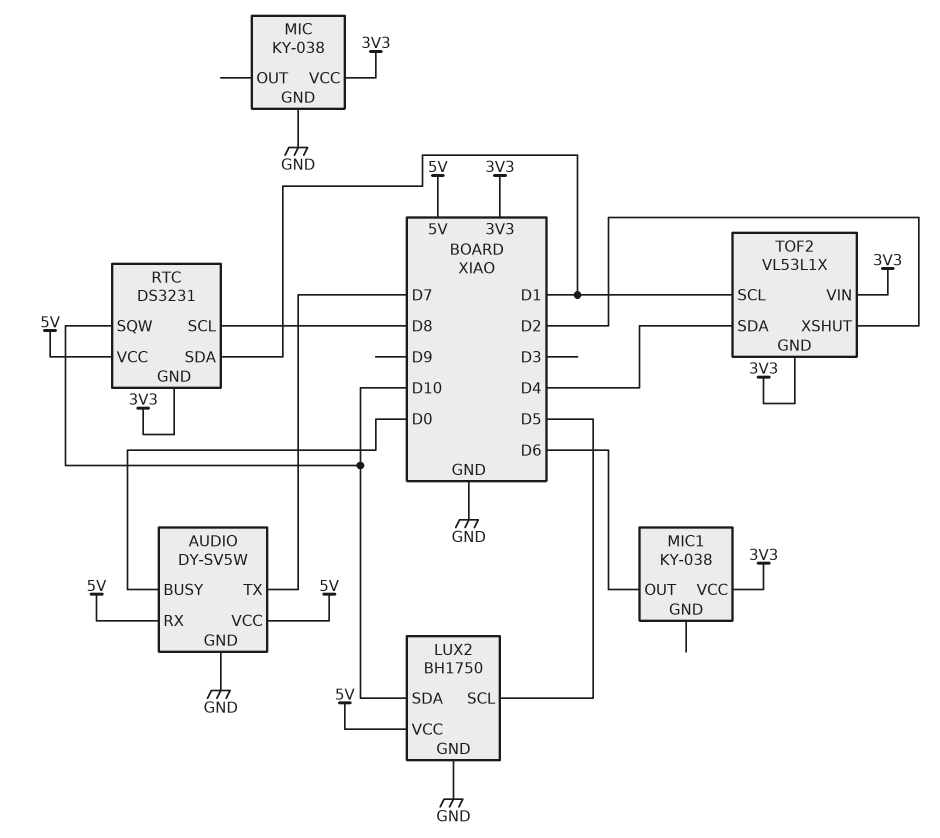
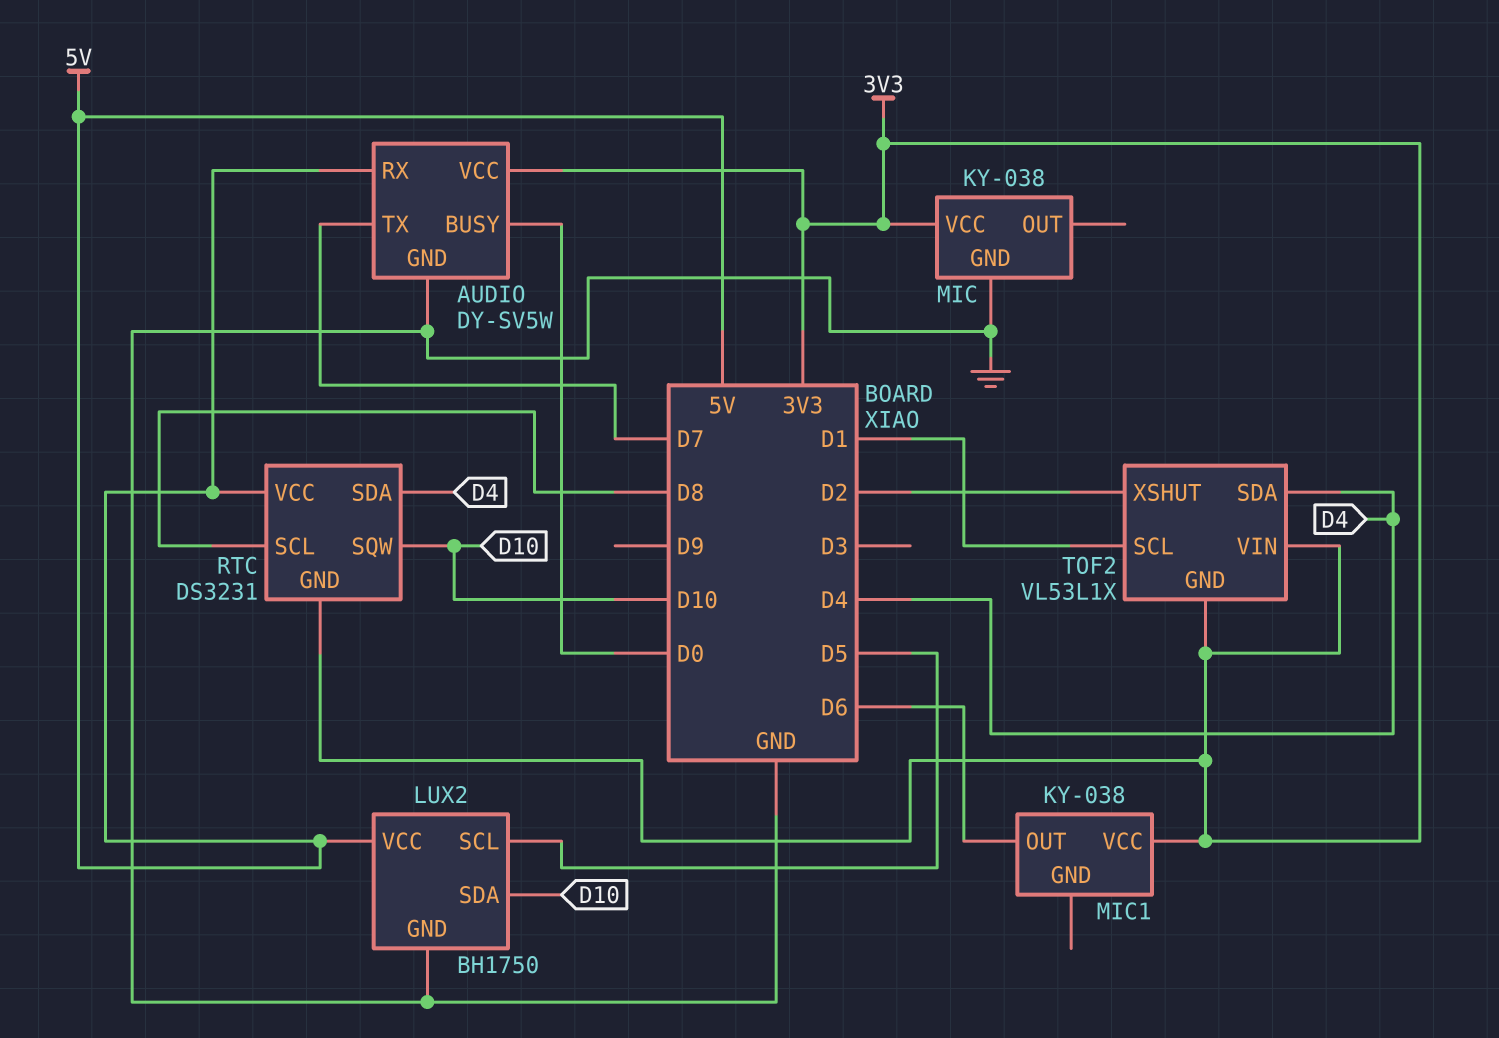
AUDIO pin VCC: 5V -> 3V3
RTC pin SDA: D1 -> D4

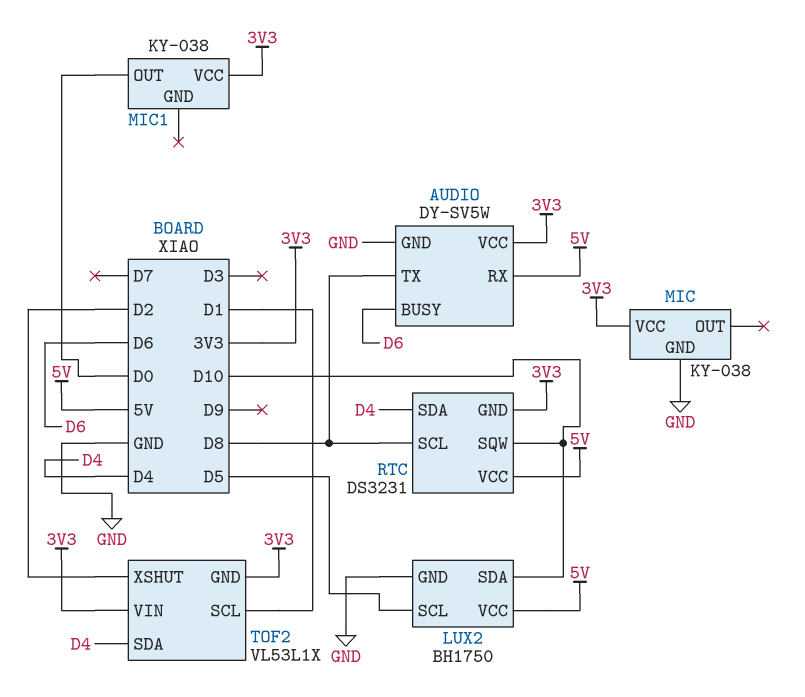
AUDIO pin BUSY: D0 -> D6
AUDIO pin TX: D7 -> D8
MIC1 pin OUT: D6 -> D0

